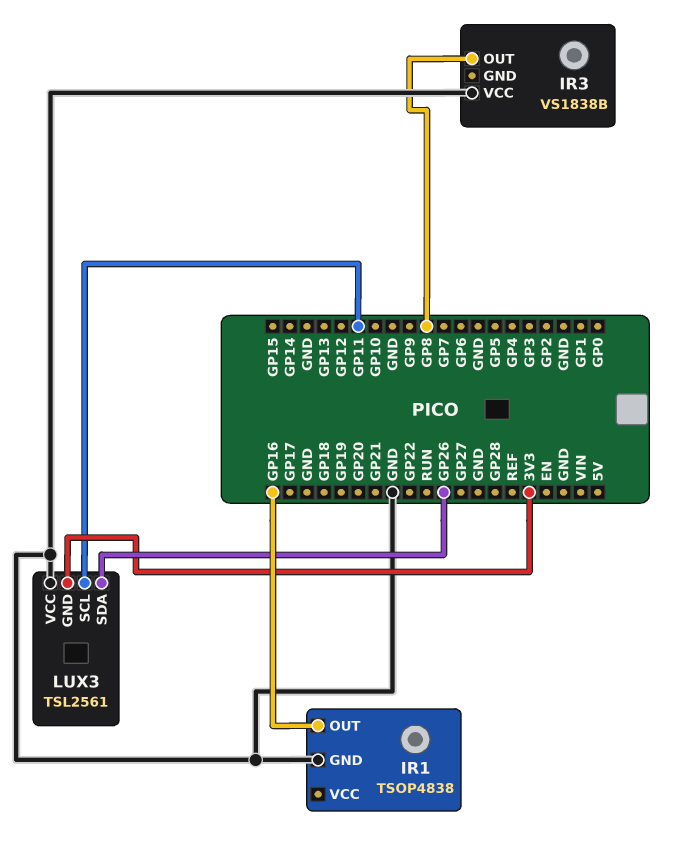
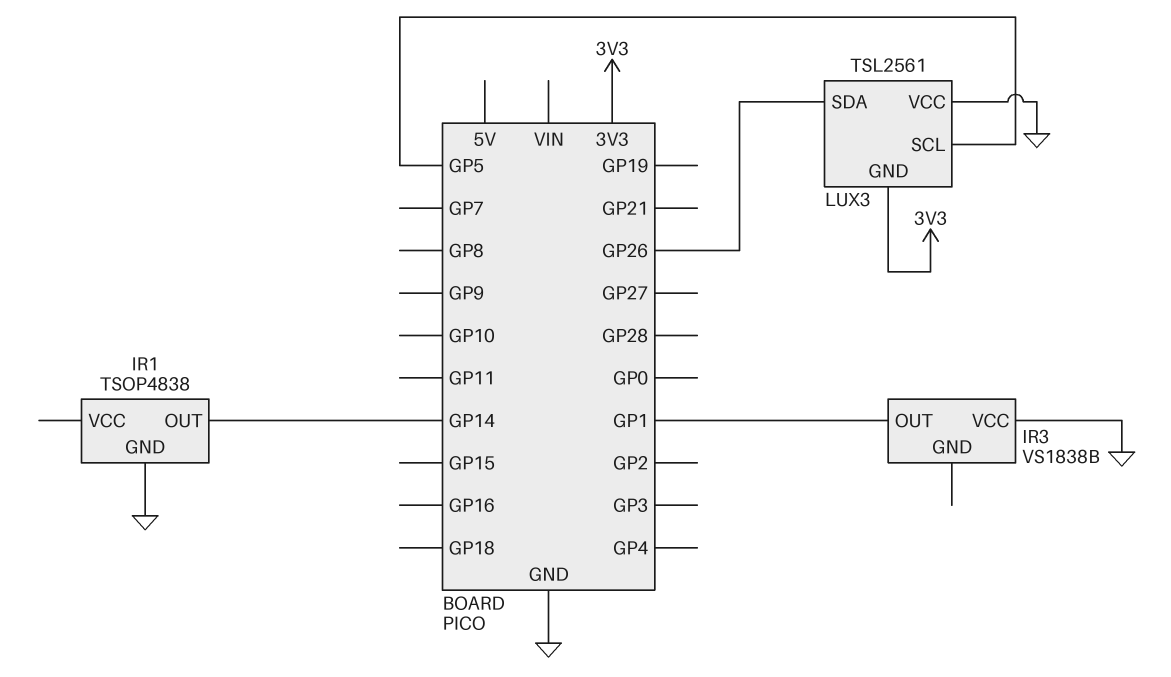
IR1 pin OUT: GP16 -> GP14
IR3 pin OUT: GP8 -> GP1
LUX3 pin SCL: GP11 -> GP5

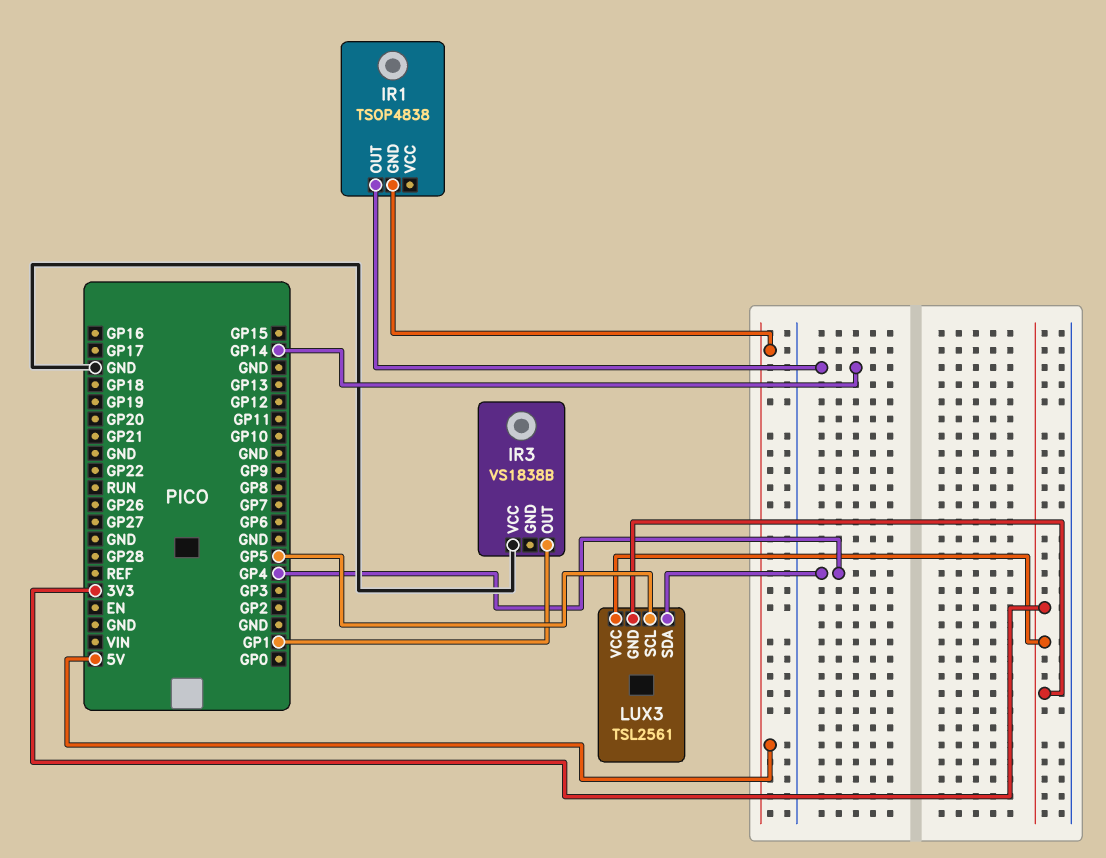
IR1 pin GND: GND -> 5V
LUX3 pin SDA: GP26 -> GP4
LUX3 pin VCC: GND -> 3V3

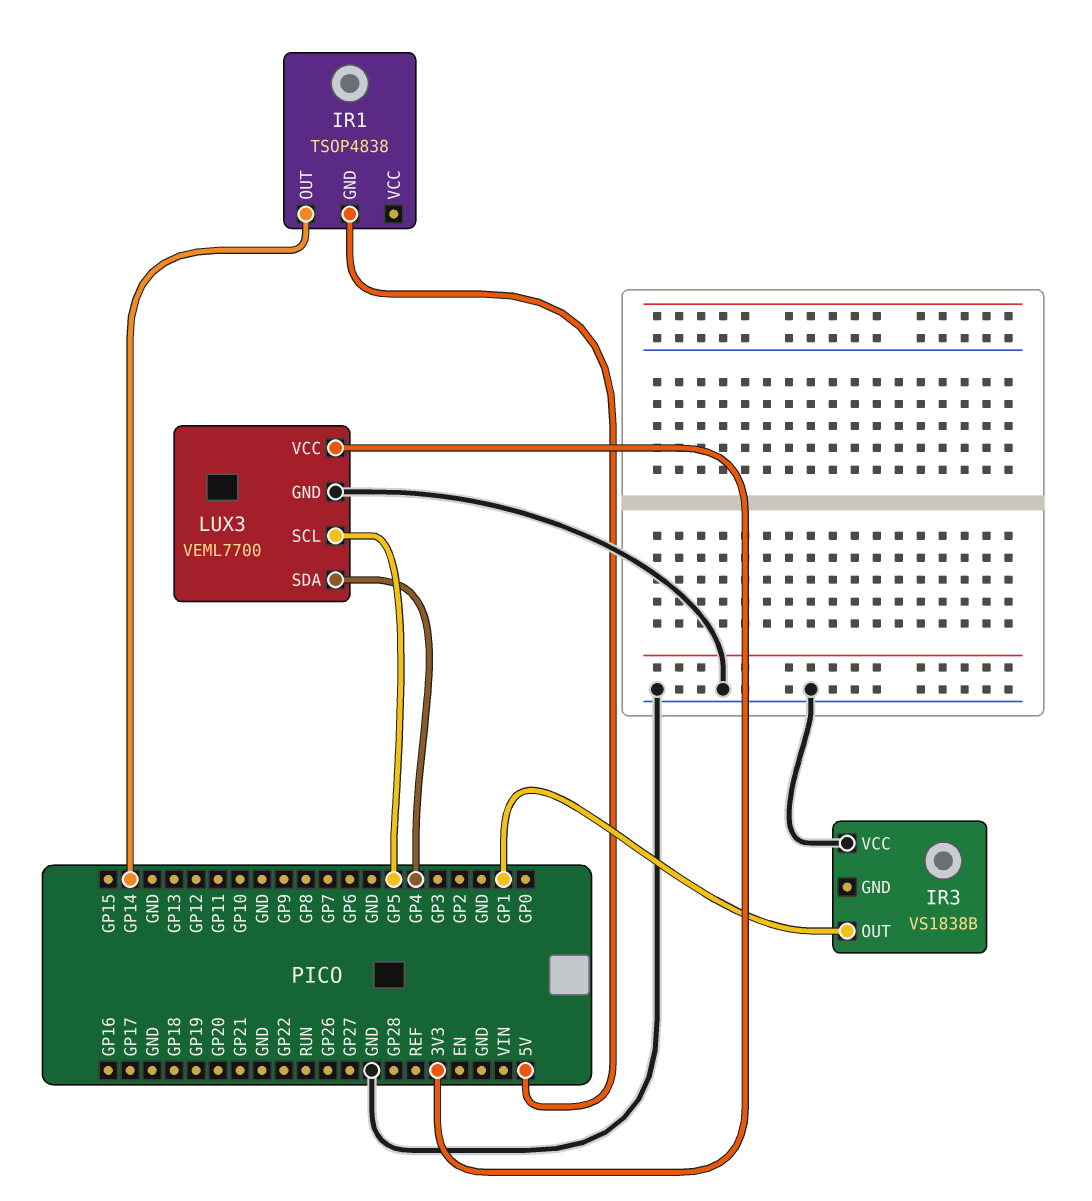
LUX3: TSL2561 -> VEML7700
LUX3 pin GND: 3V3 -> GND

